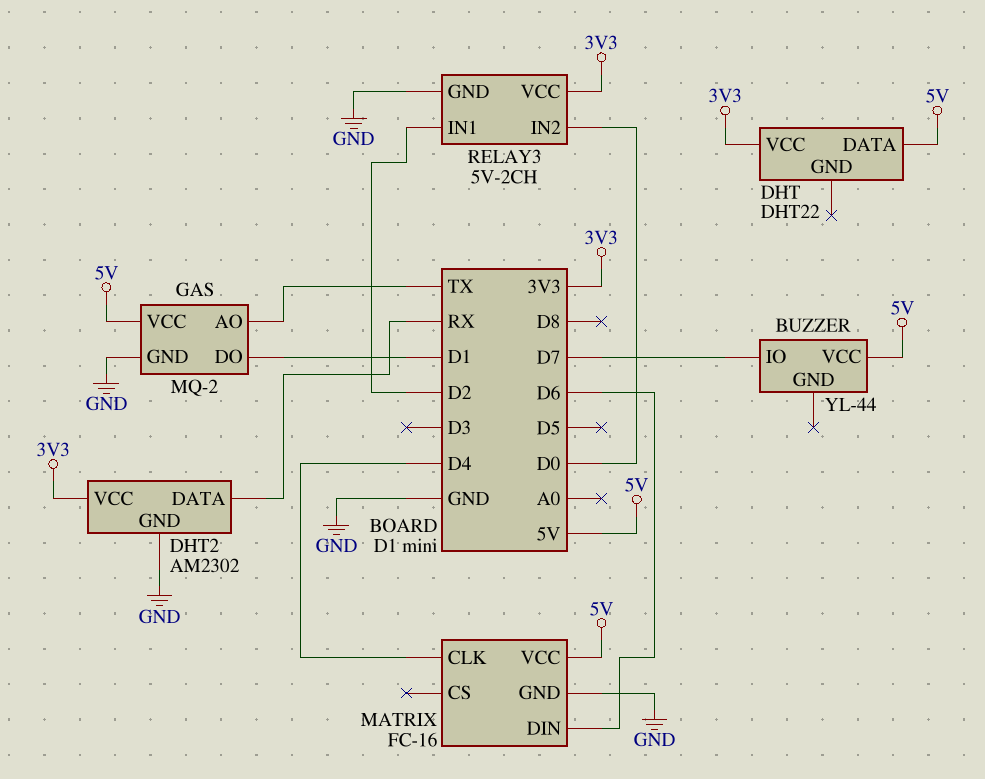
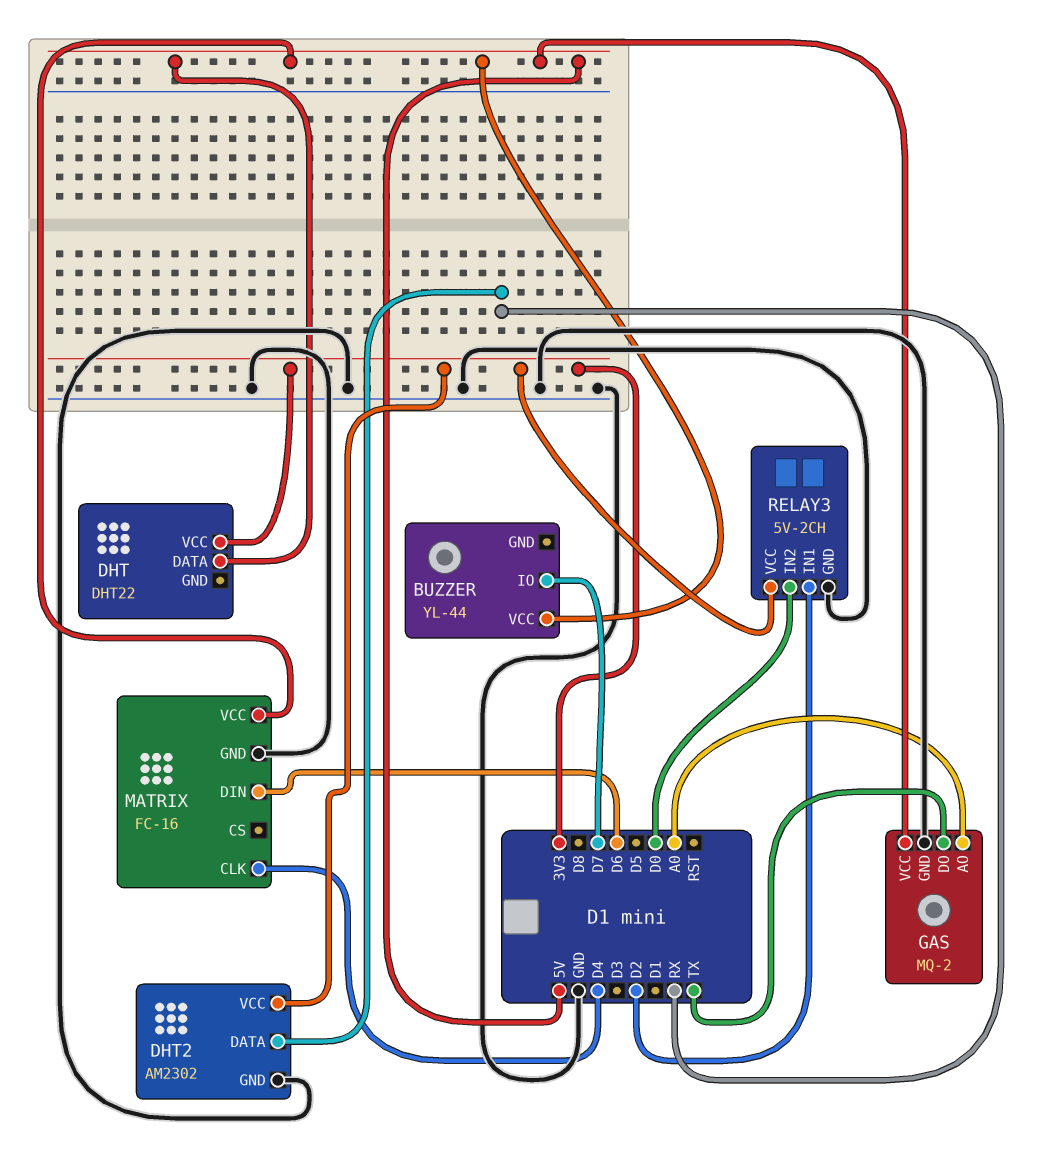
GAS pin AO: TX -> A0
GAS pin DO: D1 -> TX

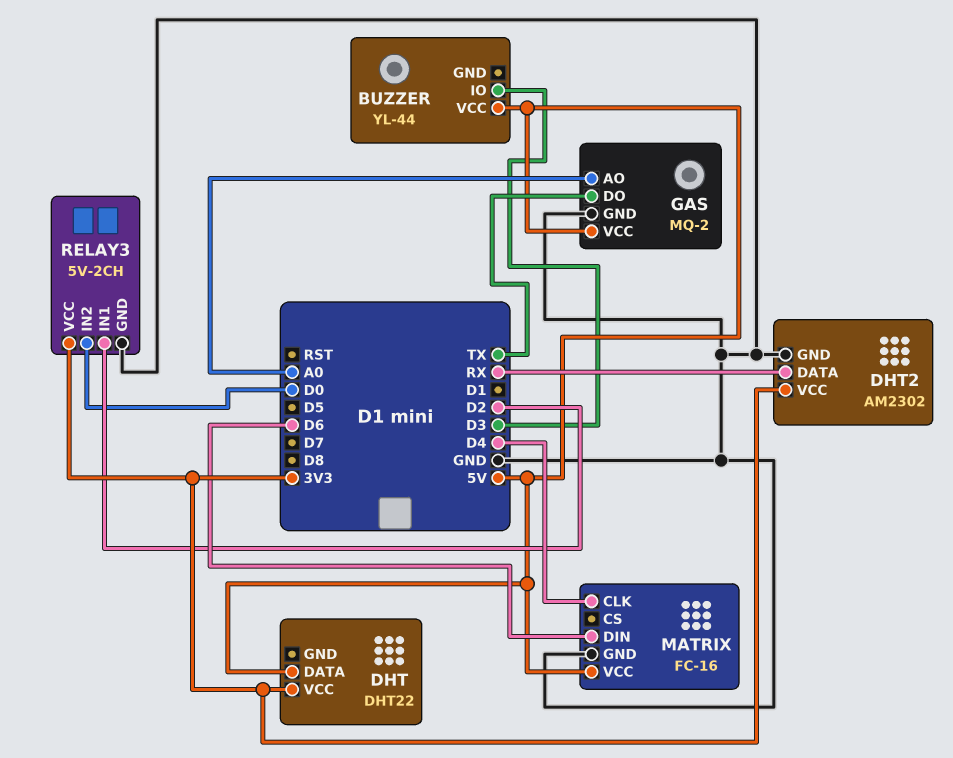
BUZZER pin IO: D7 -> D3

